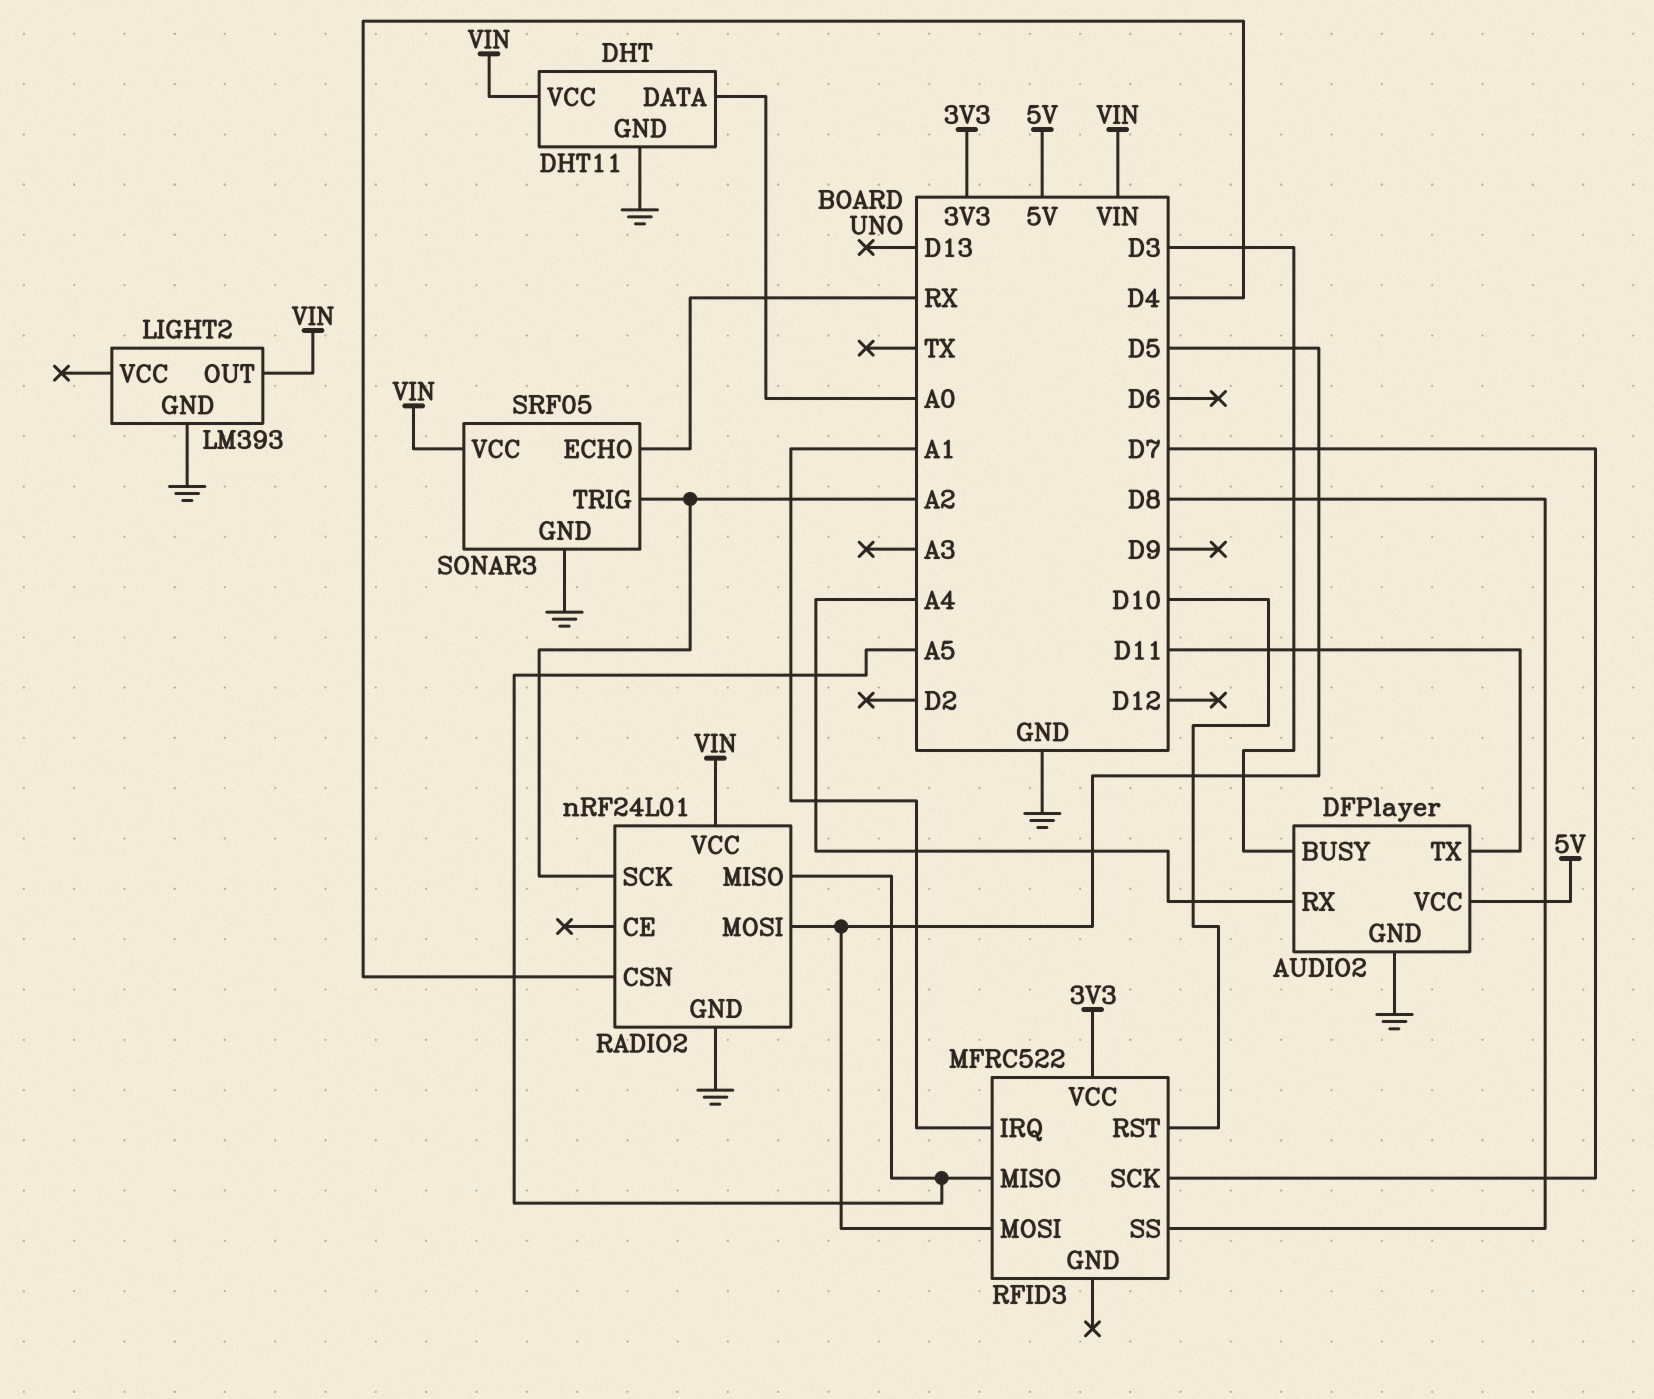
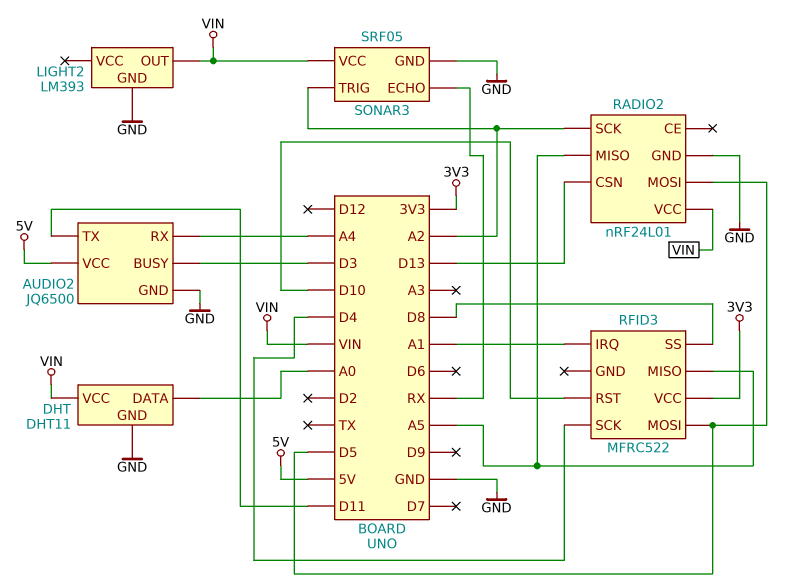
AUDIO2: DFPlayer -> JQ6500
RADIO2 pin CSN: D4 -> D13
RFID3 pin SCK: D7 -> D4

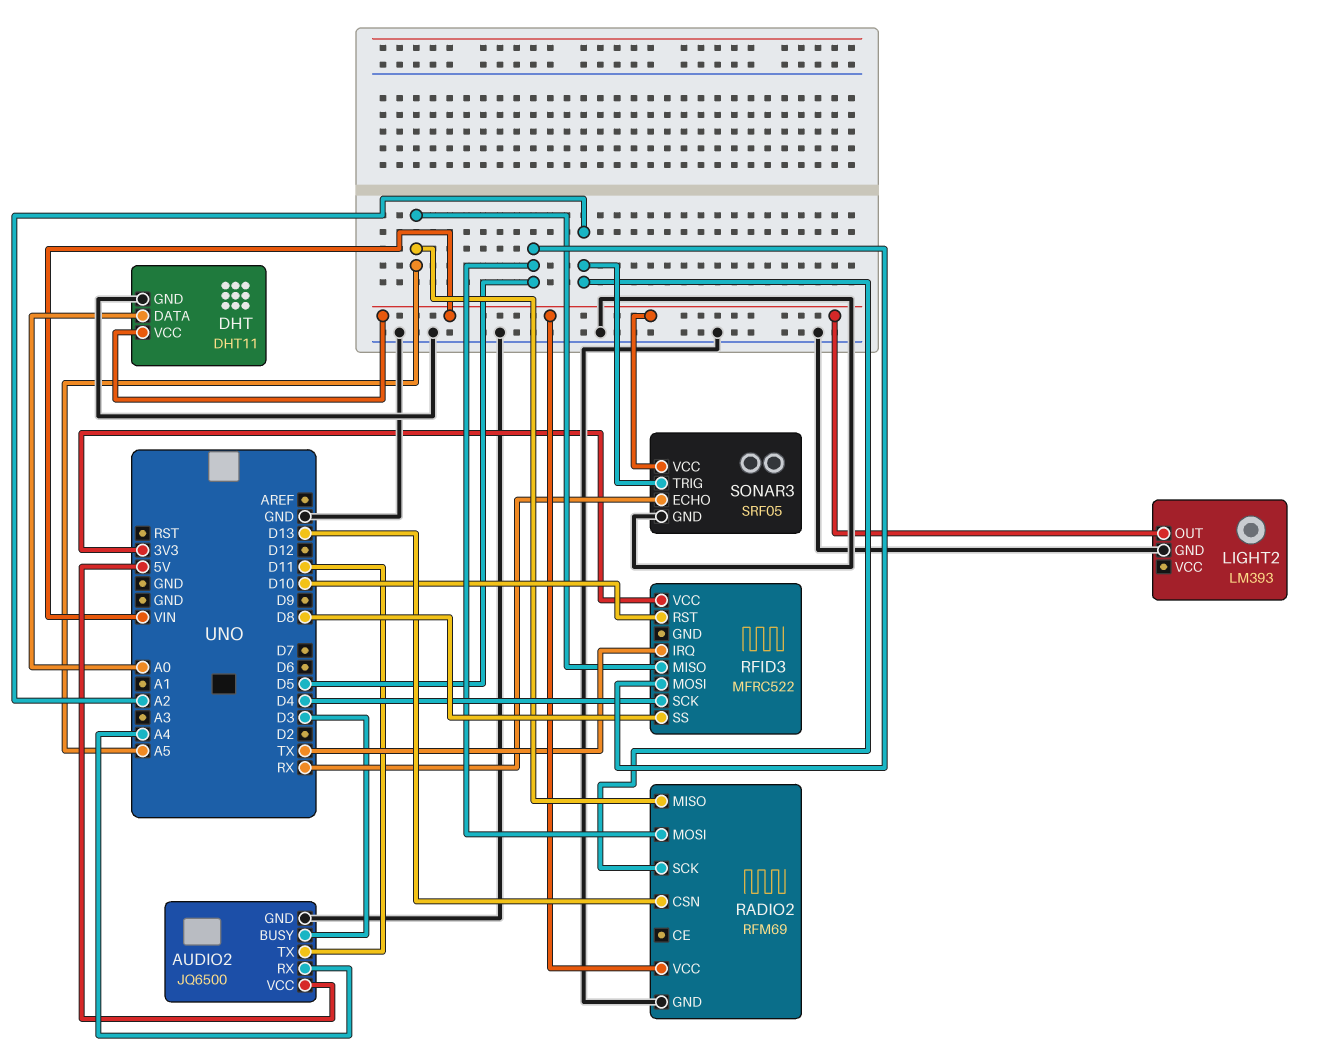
RADIO2: nRF24L01 -> RFM69
RFID3 pin IRQ: A1 -> TX

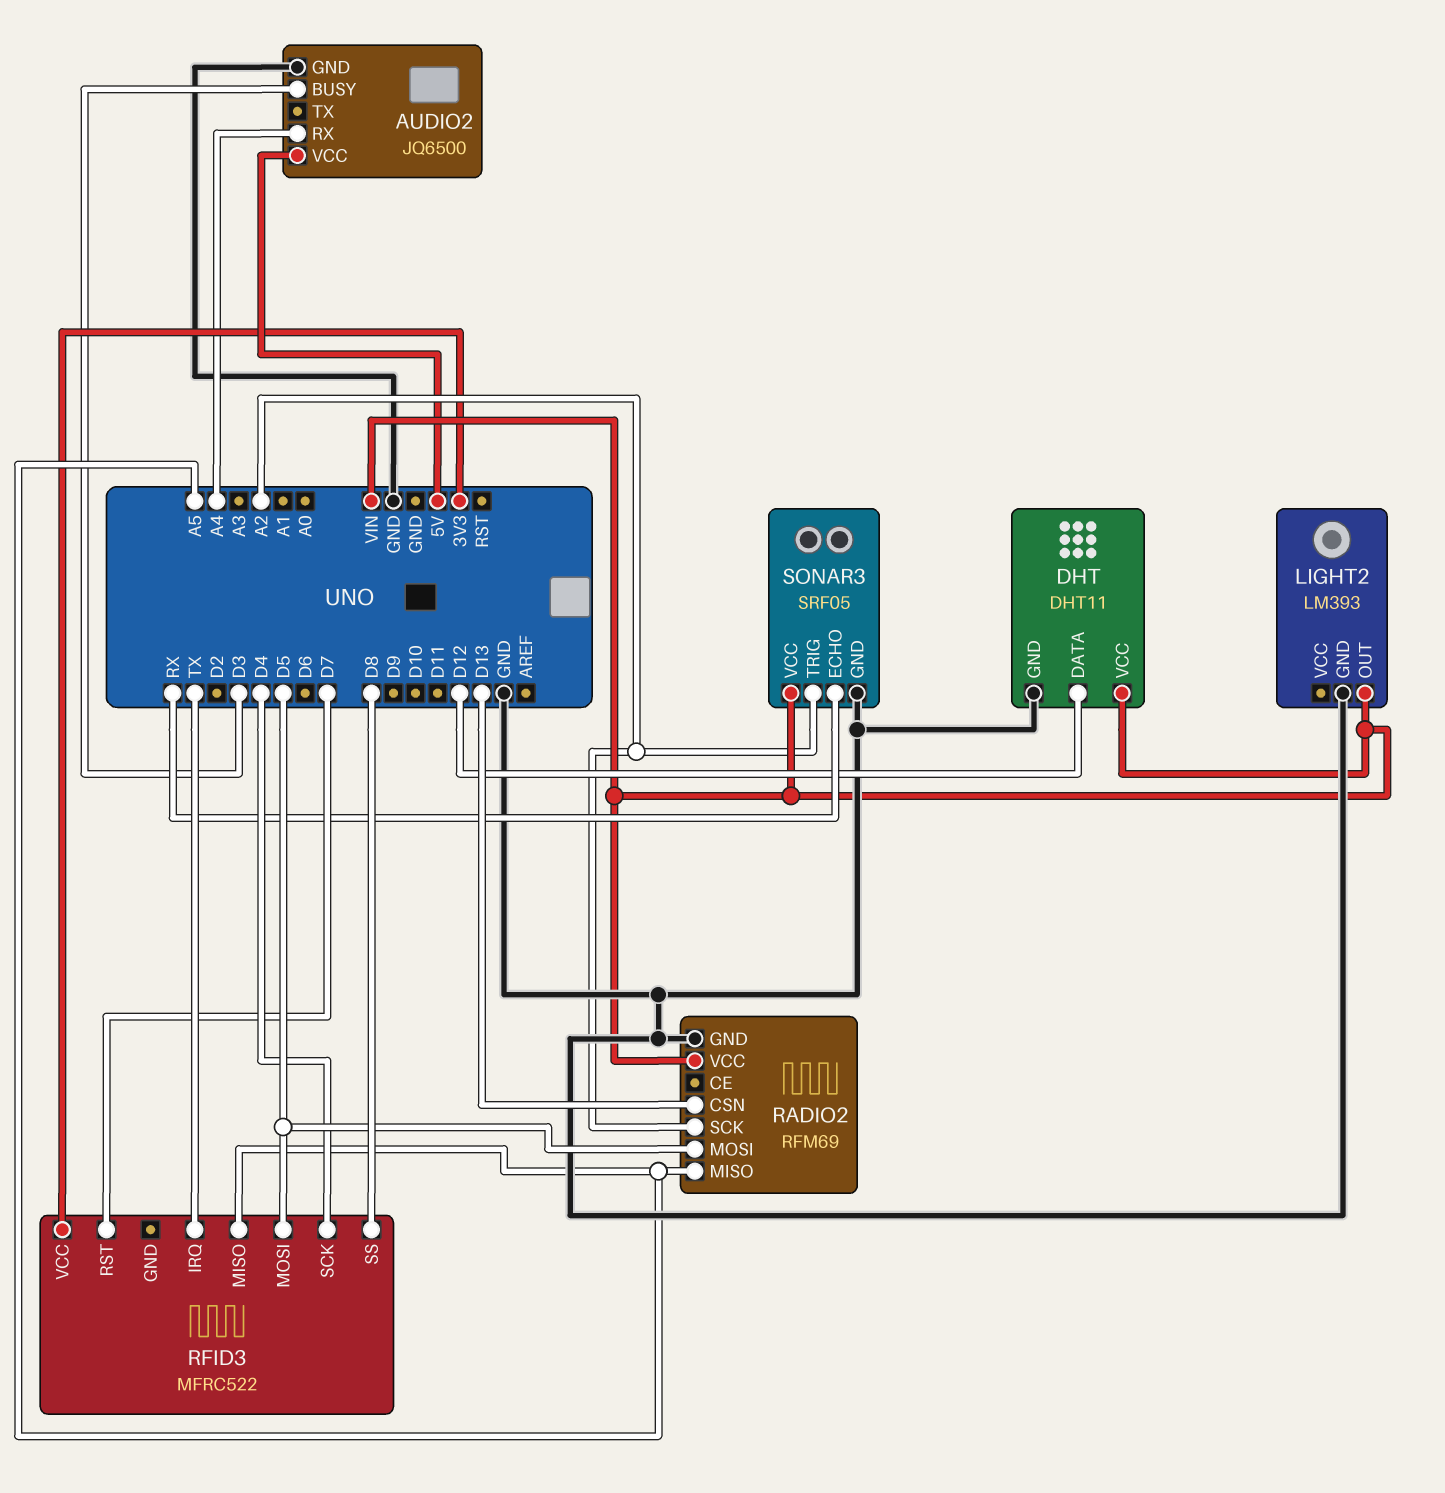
AUDIO2 pin TX: D11 -> none
DHT pin DATA: A0 -> D12
RFID3 pin RST: D10 -> D7

